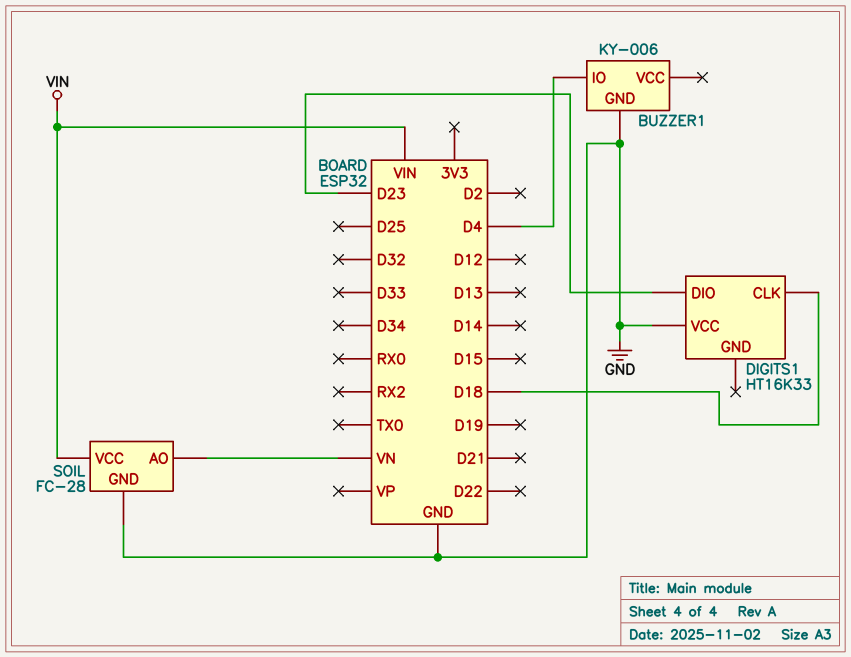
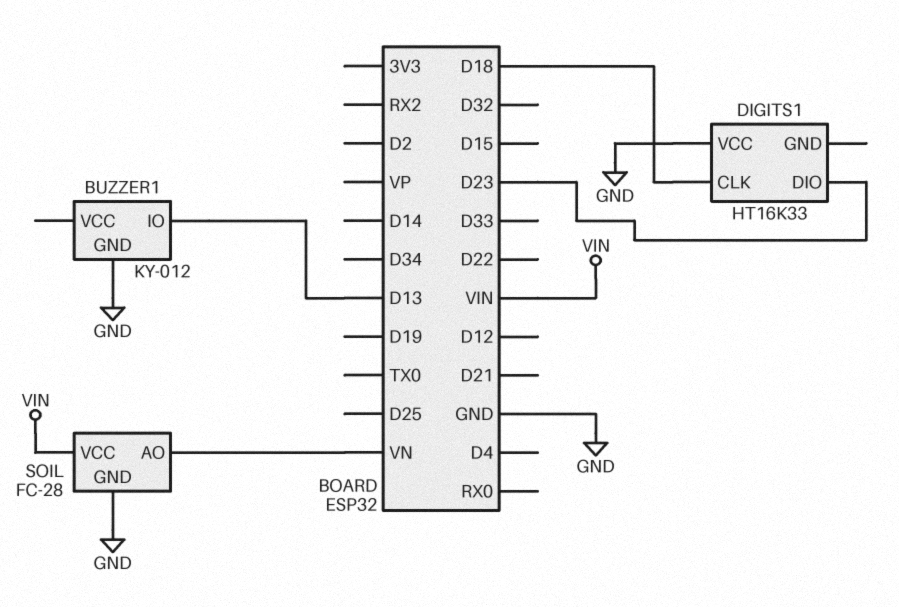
BUZZER1: KY-006 -> KY-012
BUZZER1 pin IO: D4 -> D13

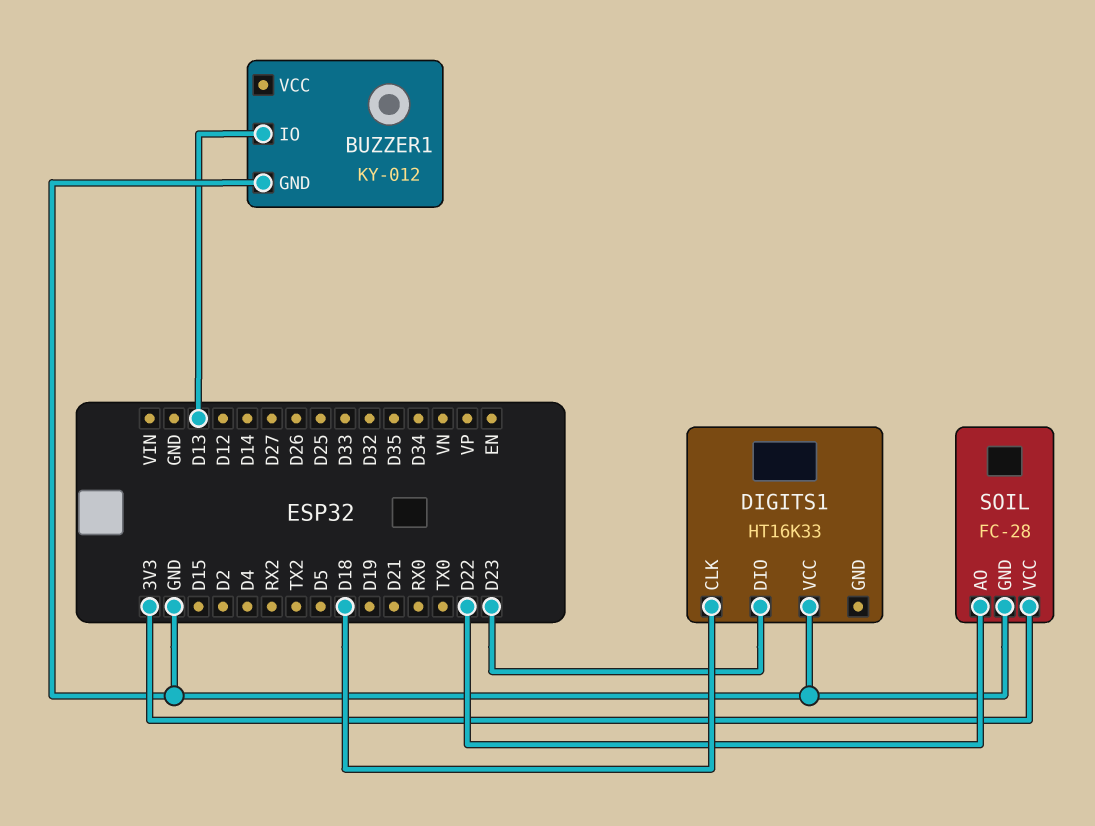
SOIL pin AO: VN -> D22
SOIL pin VCC: VIN -> 3V3

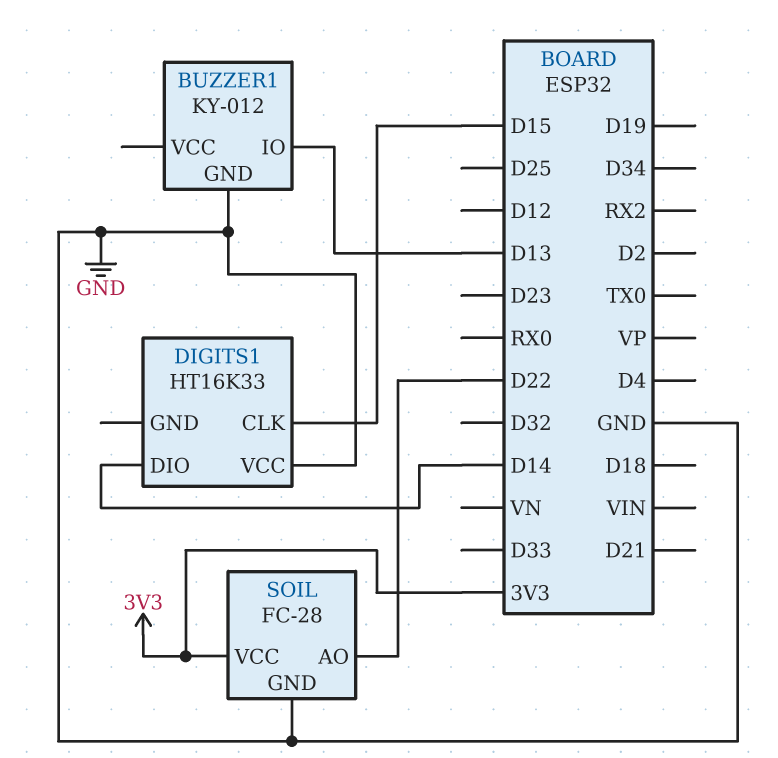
DIGITS1 pin CLK: D18 -> D15
DIGITS1 pin DIO: D23 -> D14

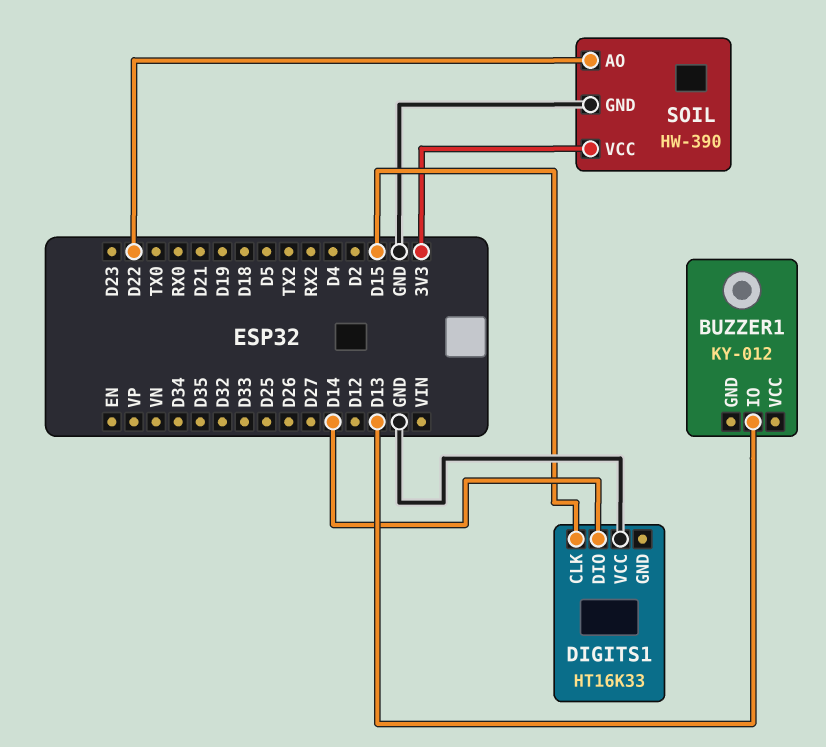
BUZZER1 pin GND: GND -> none
SOIL: FC-28 -> HW-390

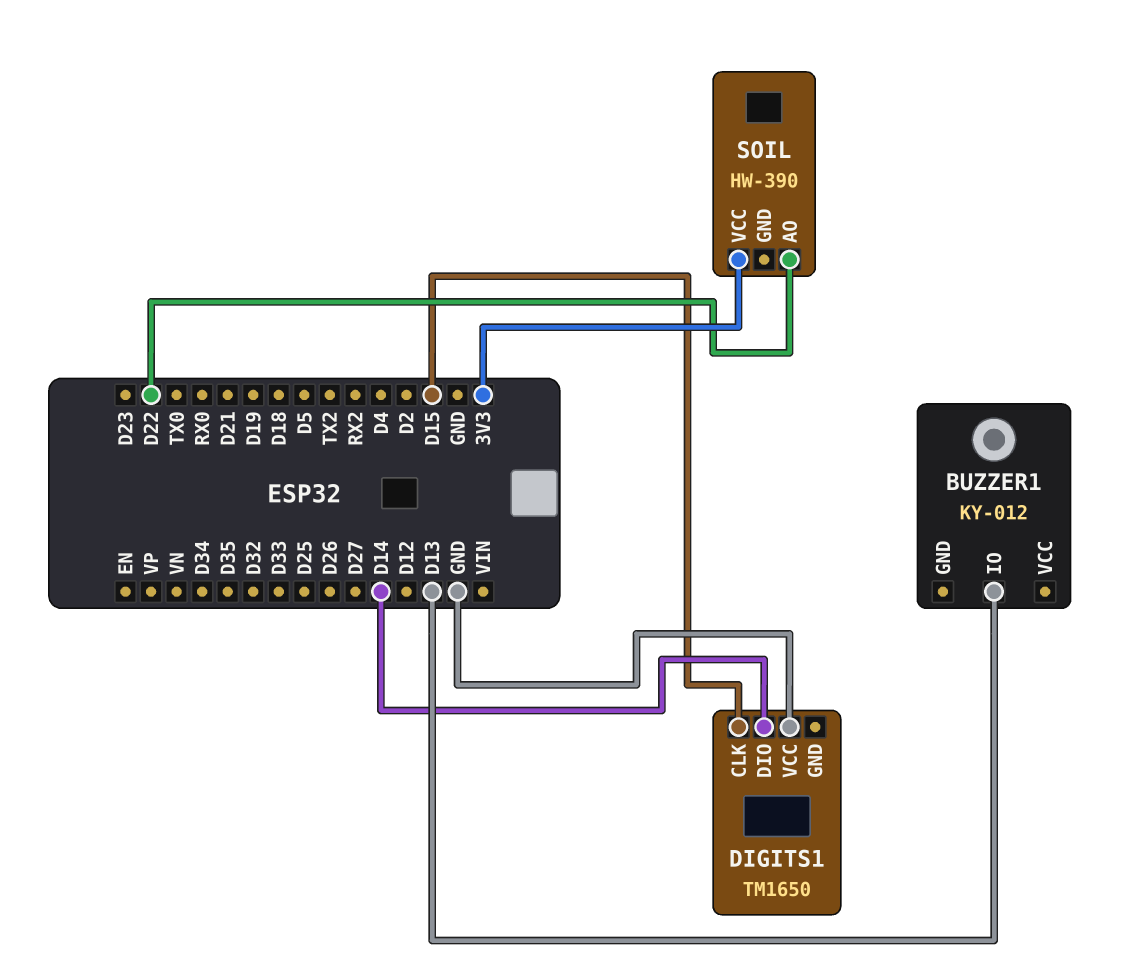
DIGITS1: HT16K33 -> TM1650
SOIL pin GND: GND -> none

